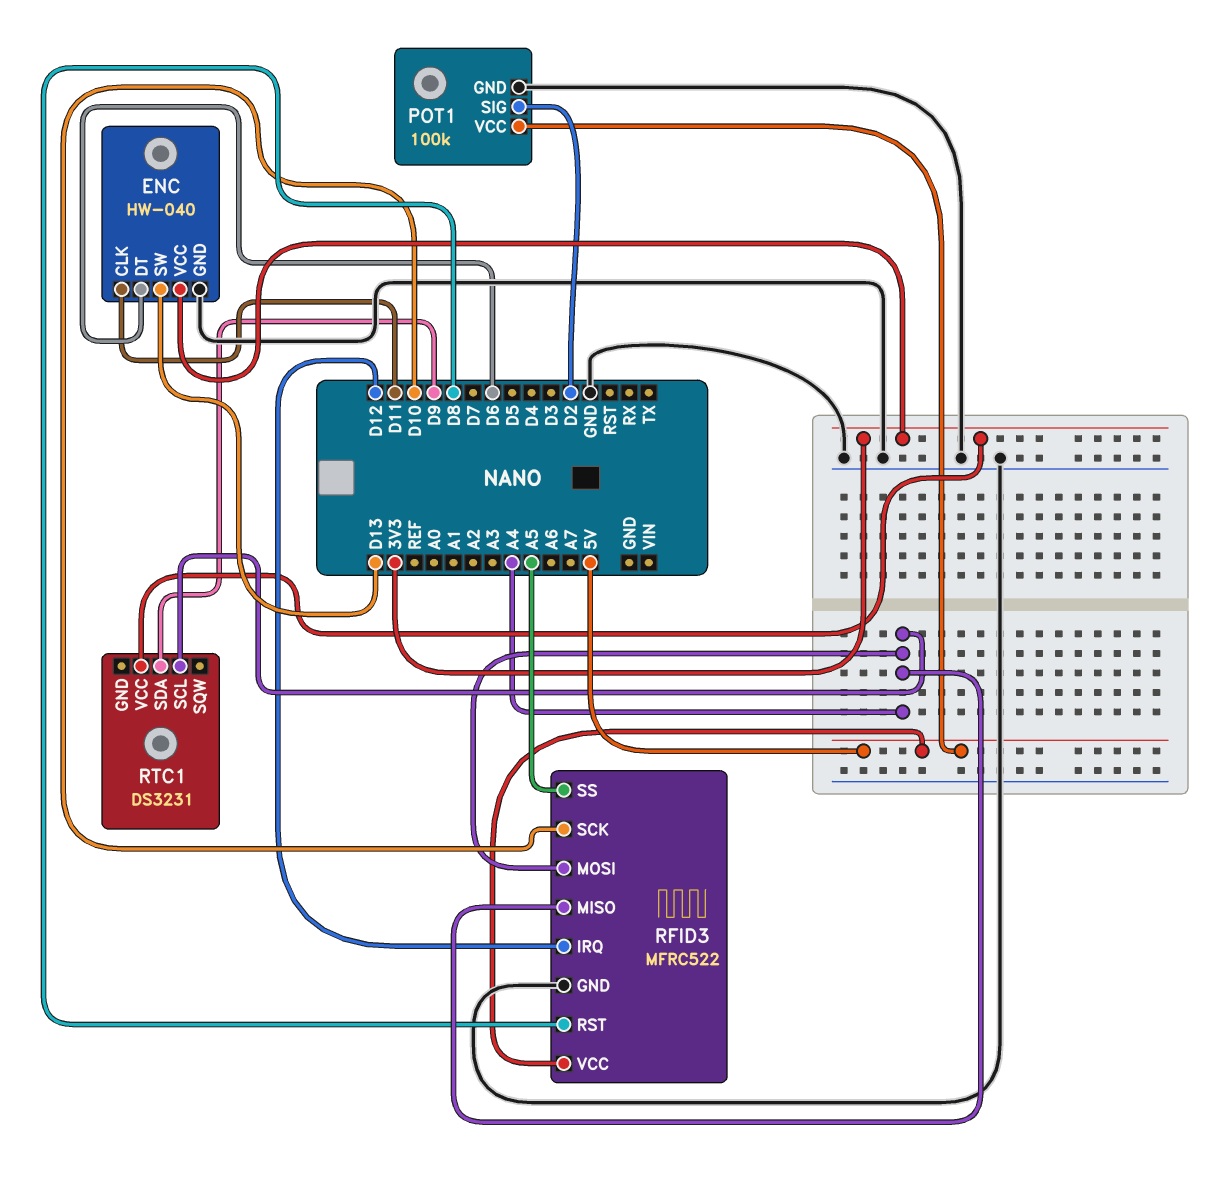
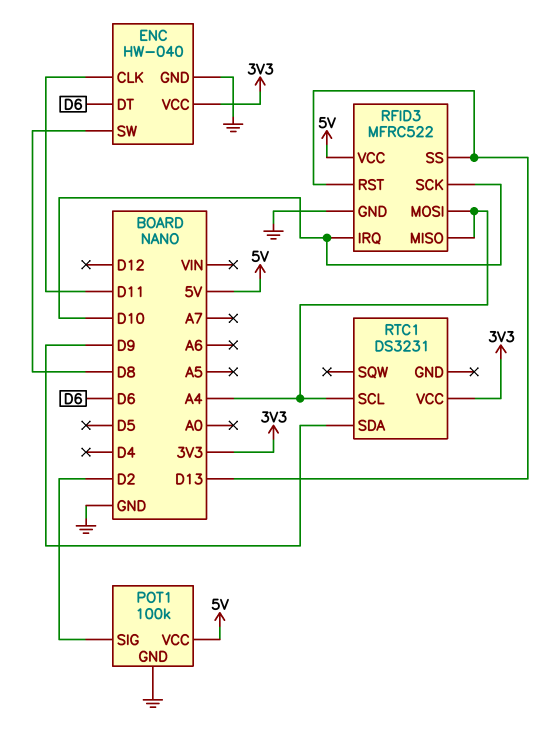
ENC pin SW: D13 -> D8
RFID3 pin IRQ: D12 -> D10
RFID3 pin RST: D8 -> D13
RFID3 pin SS: A5 -> D13

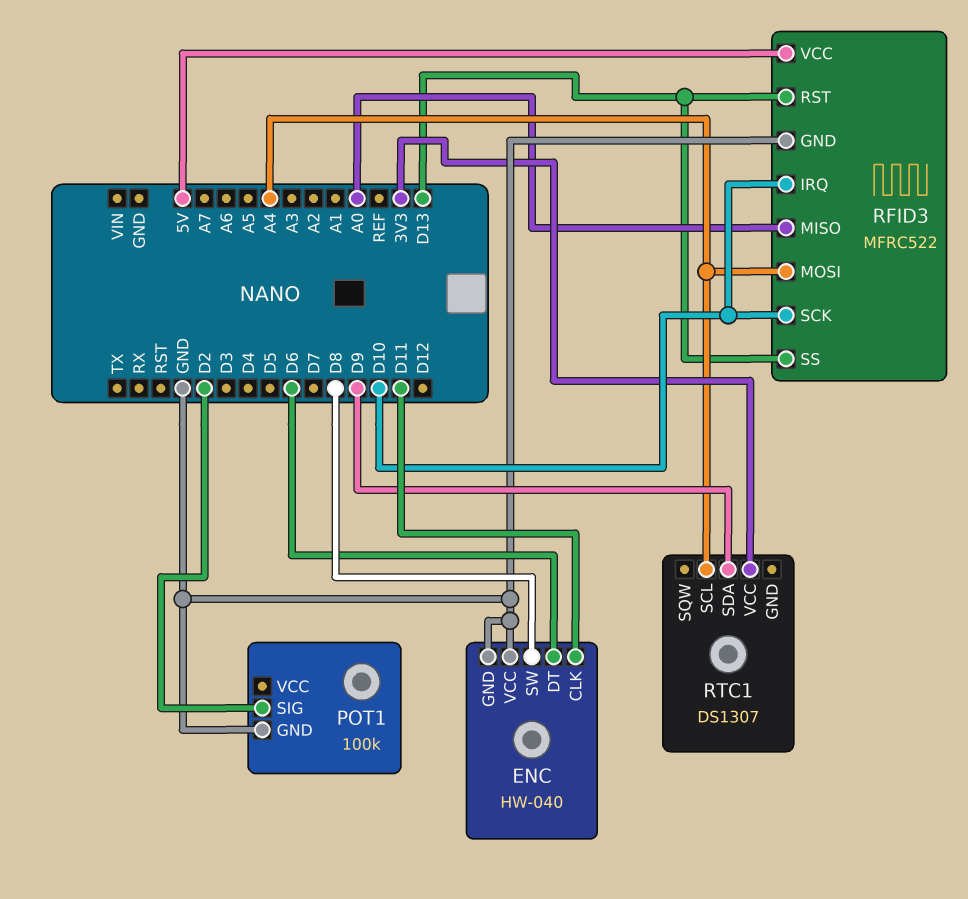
ENC pin VCC: 3V3 -> GND
POT1 pin VCC: 5V -> none
RFID3 pin MISO: A4 -> A0
RTC1: DS3231 -> DS1307

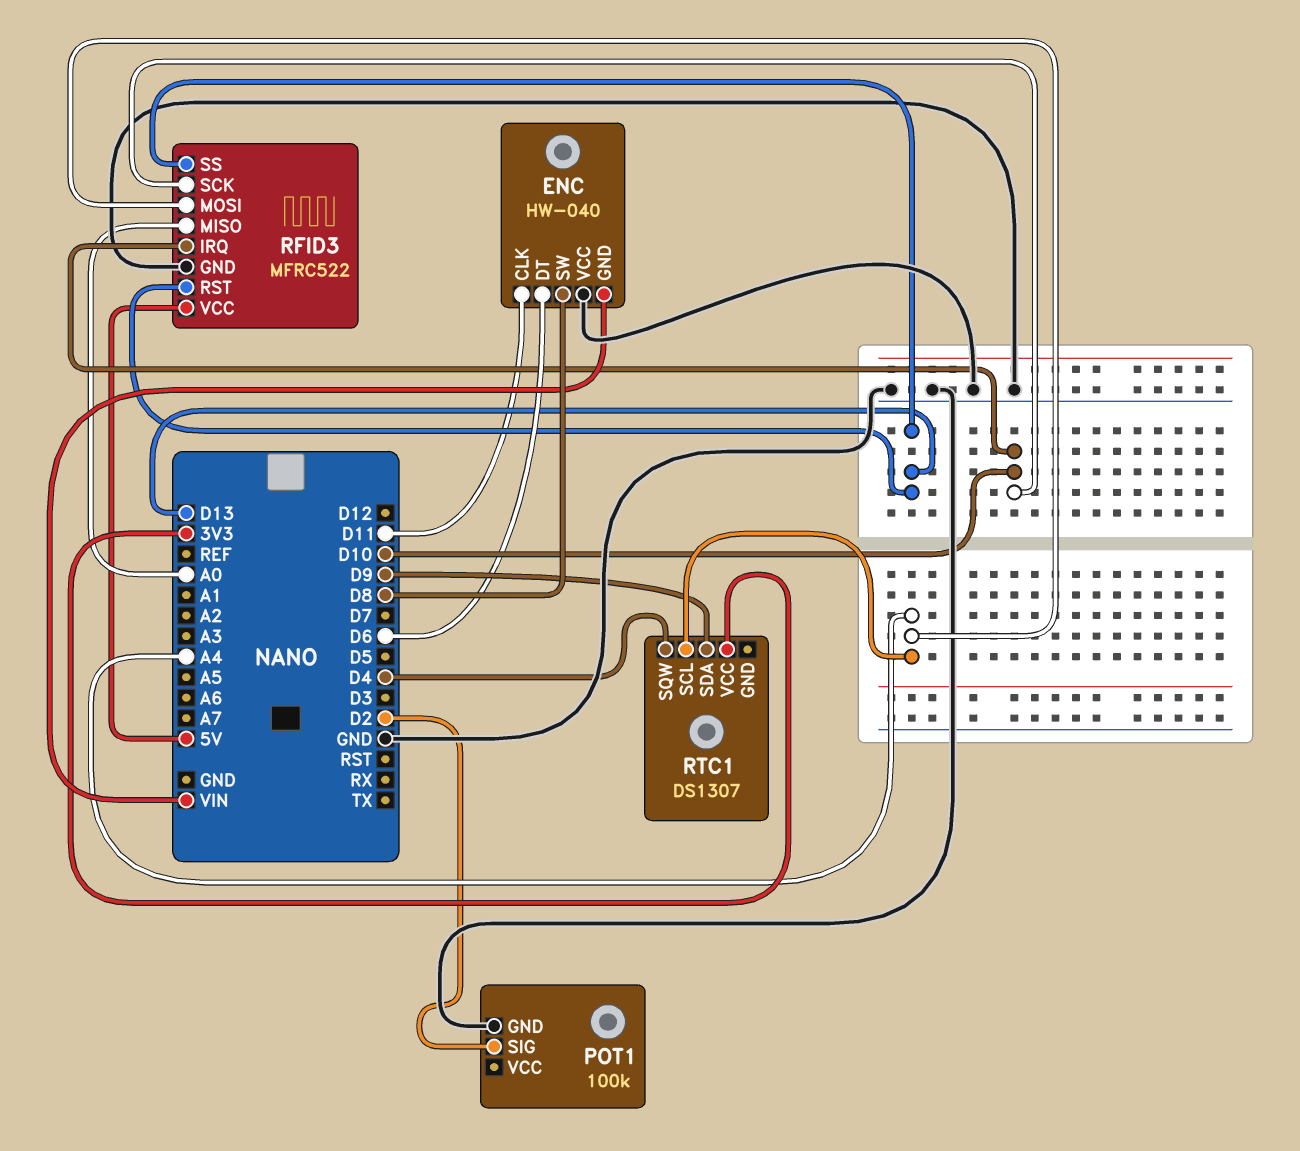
ENC pin GND: GND -> VIN
RTC1 pin SQW: none -> D4

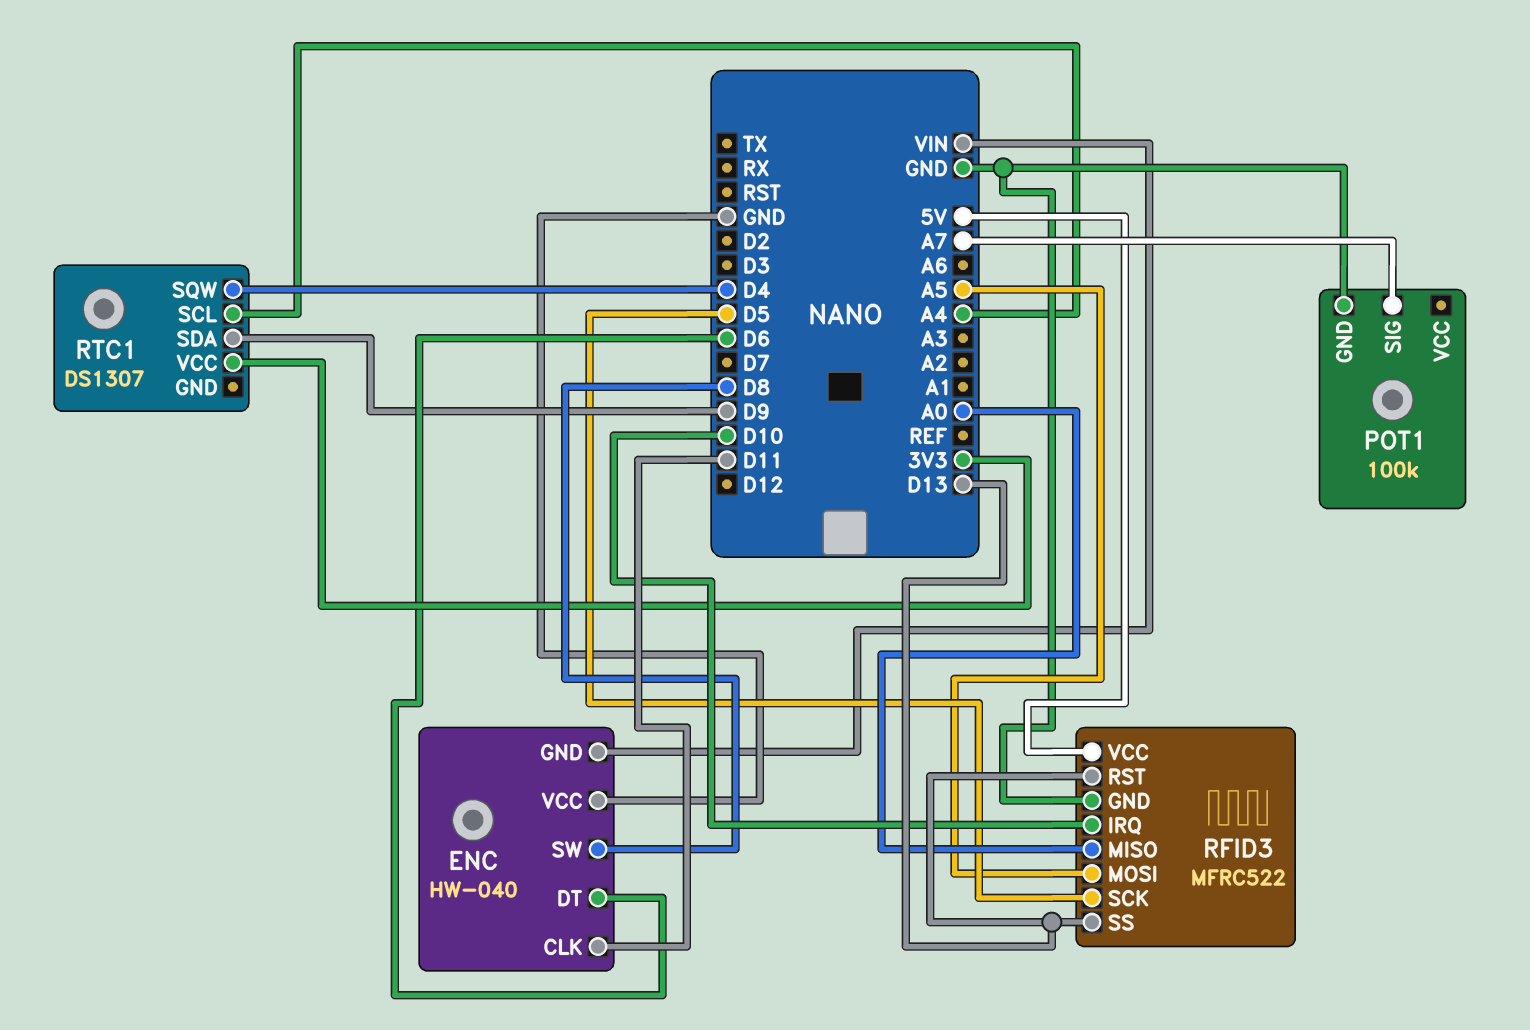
POT1 pin SIG: D2 -> A7
RFID3 pin MOSI: A4 -> A5
RFID3 pin SCK: D10 -> D5

